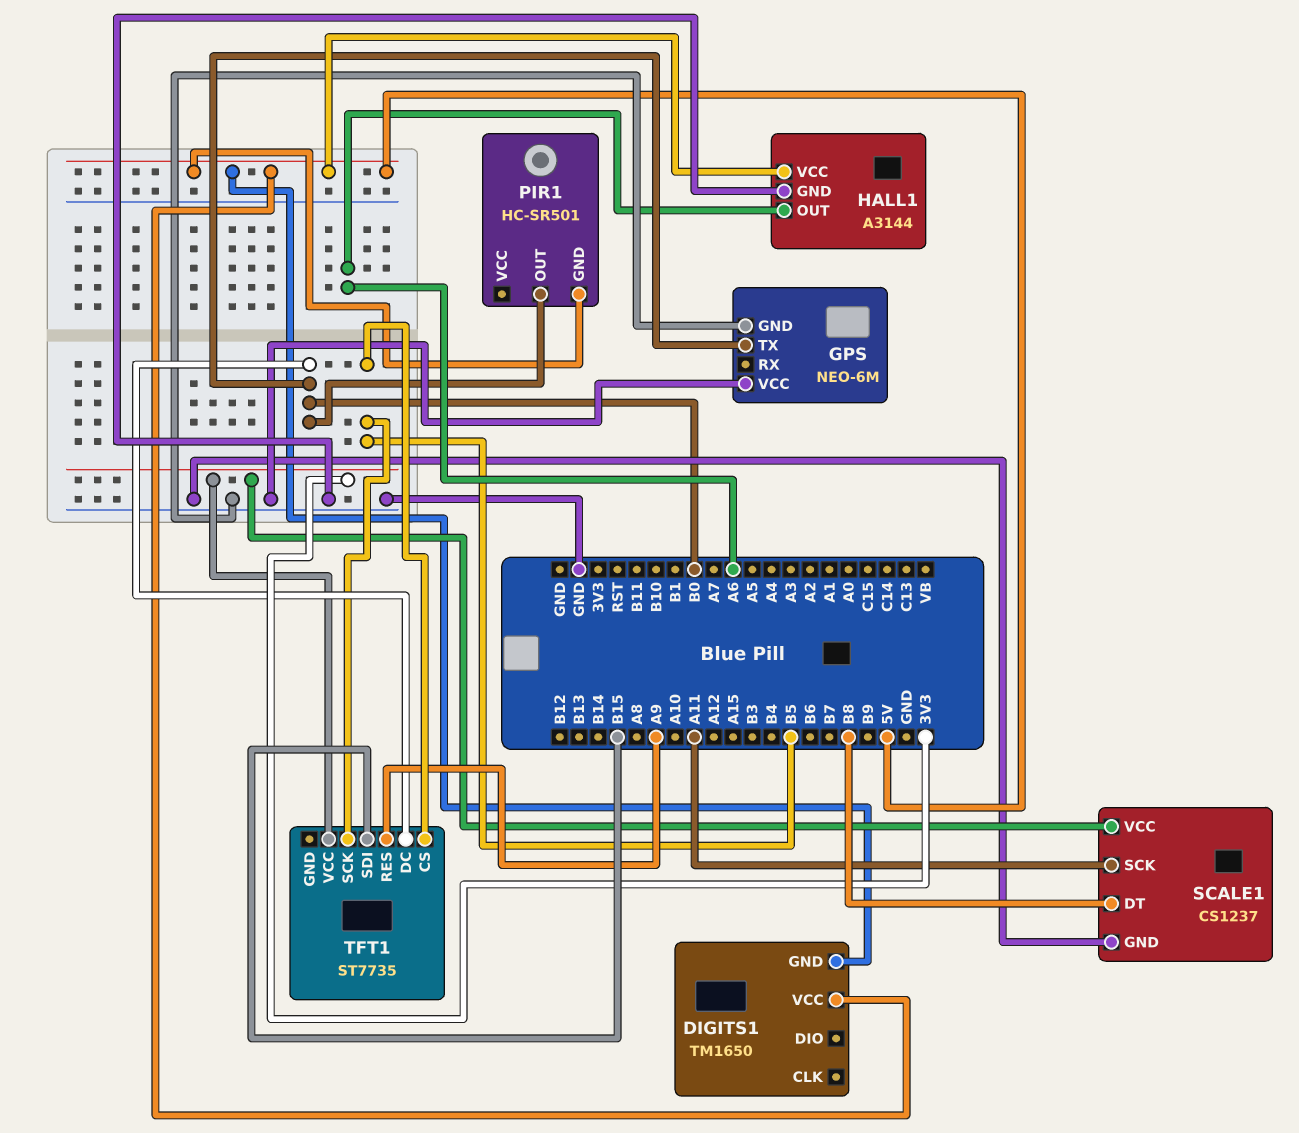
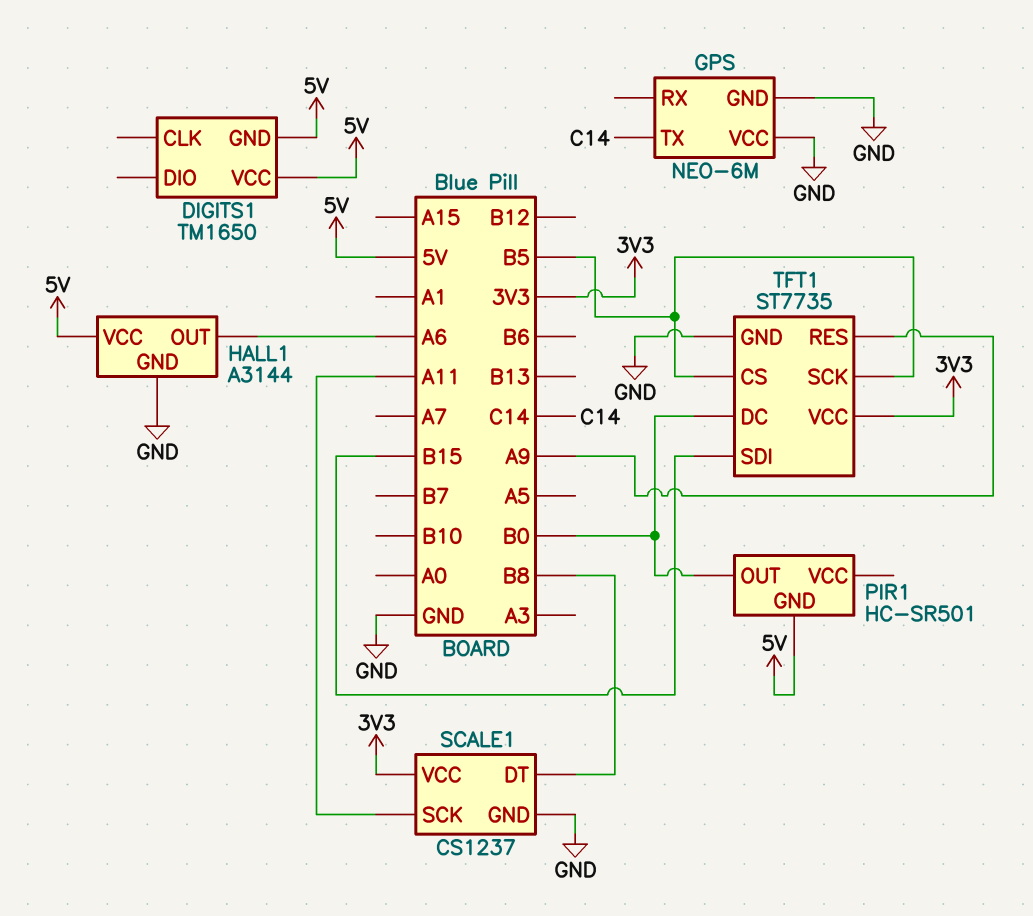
GPS pin TX: B0 -> C14
TFT1 pin GND: none -> GND

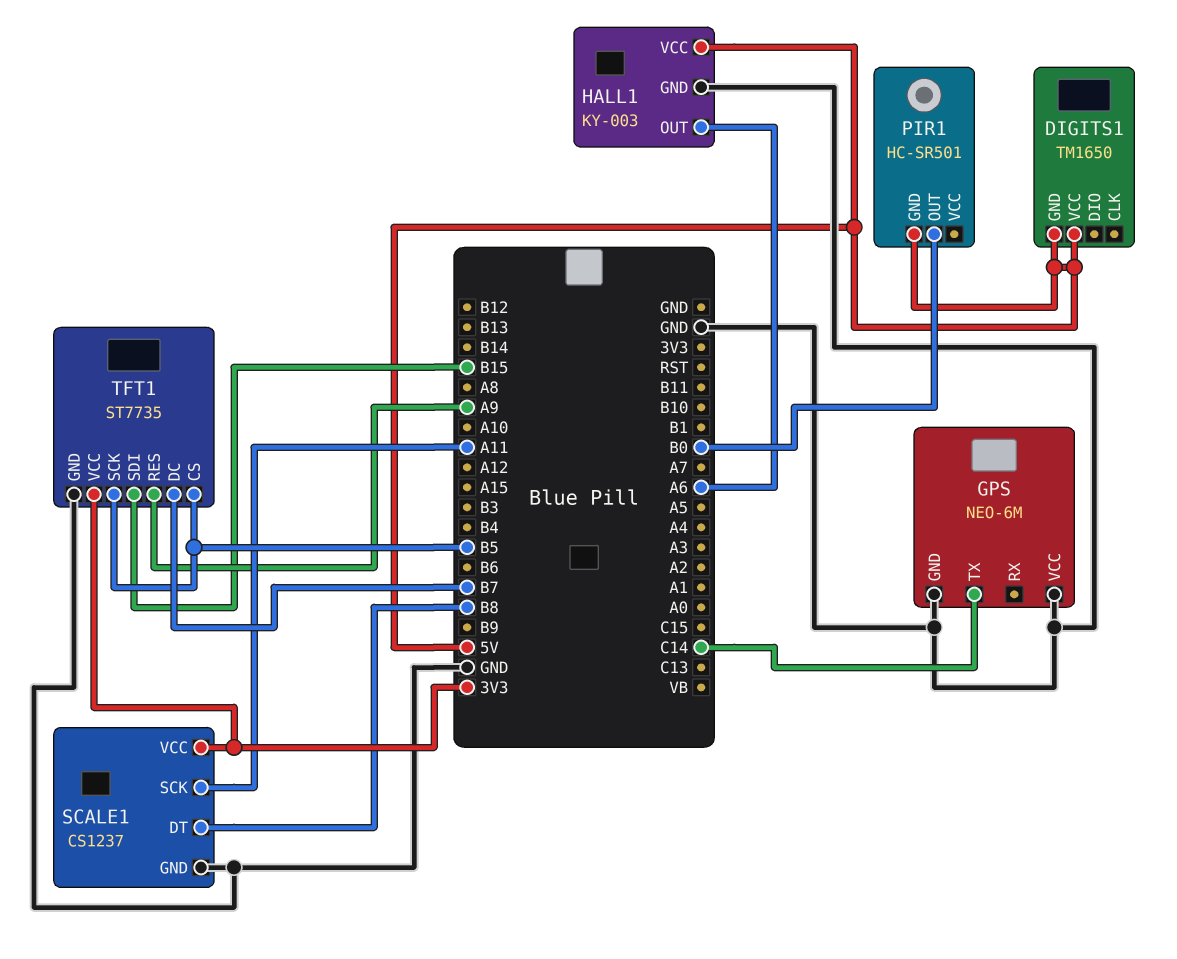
HALL1: A3144 -> KY-003
TFT1 pin DC: B0 -> B7

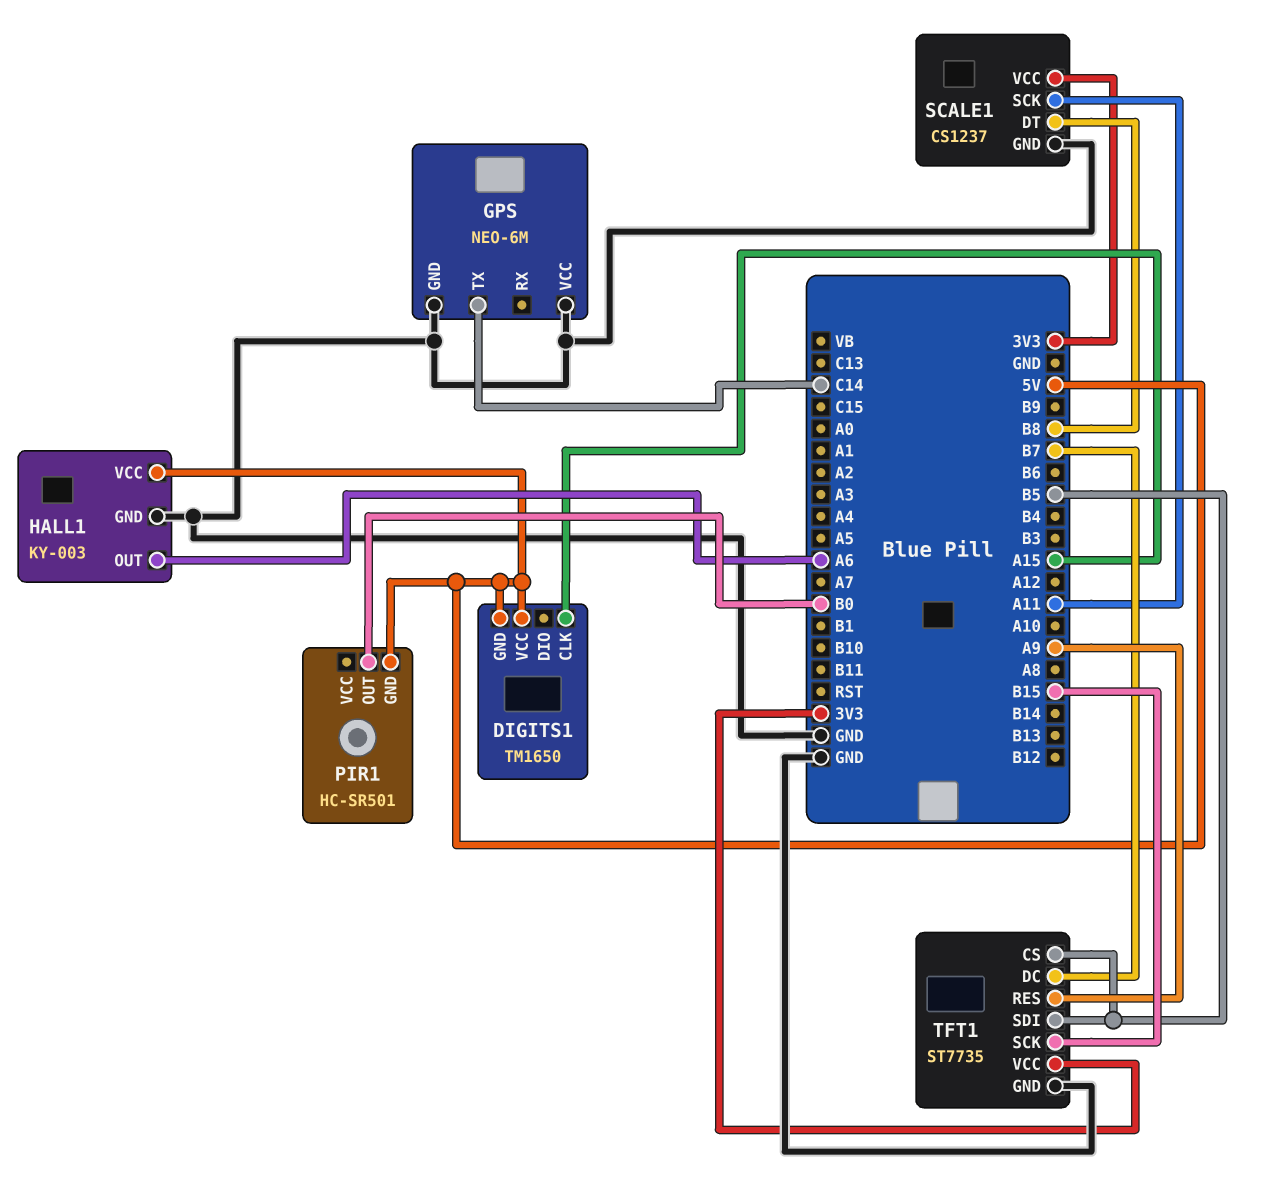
DIGITS1 pin CLK: none -> A15
TFT1 pin SCK: B5 -> B15
TFT1 pin SDI: B15 -> B5

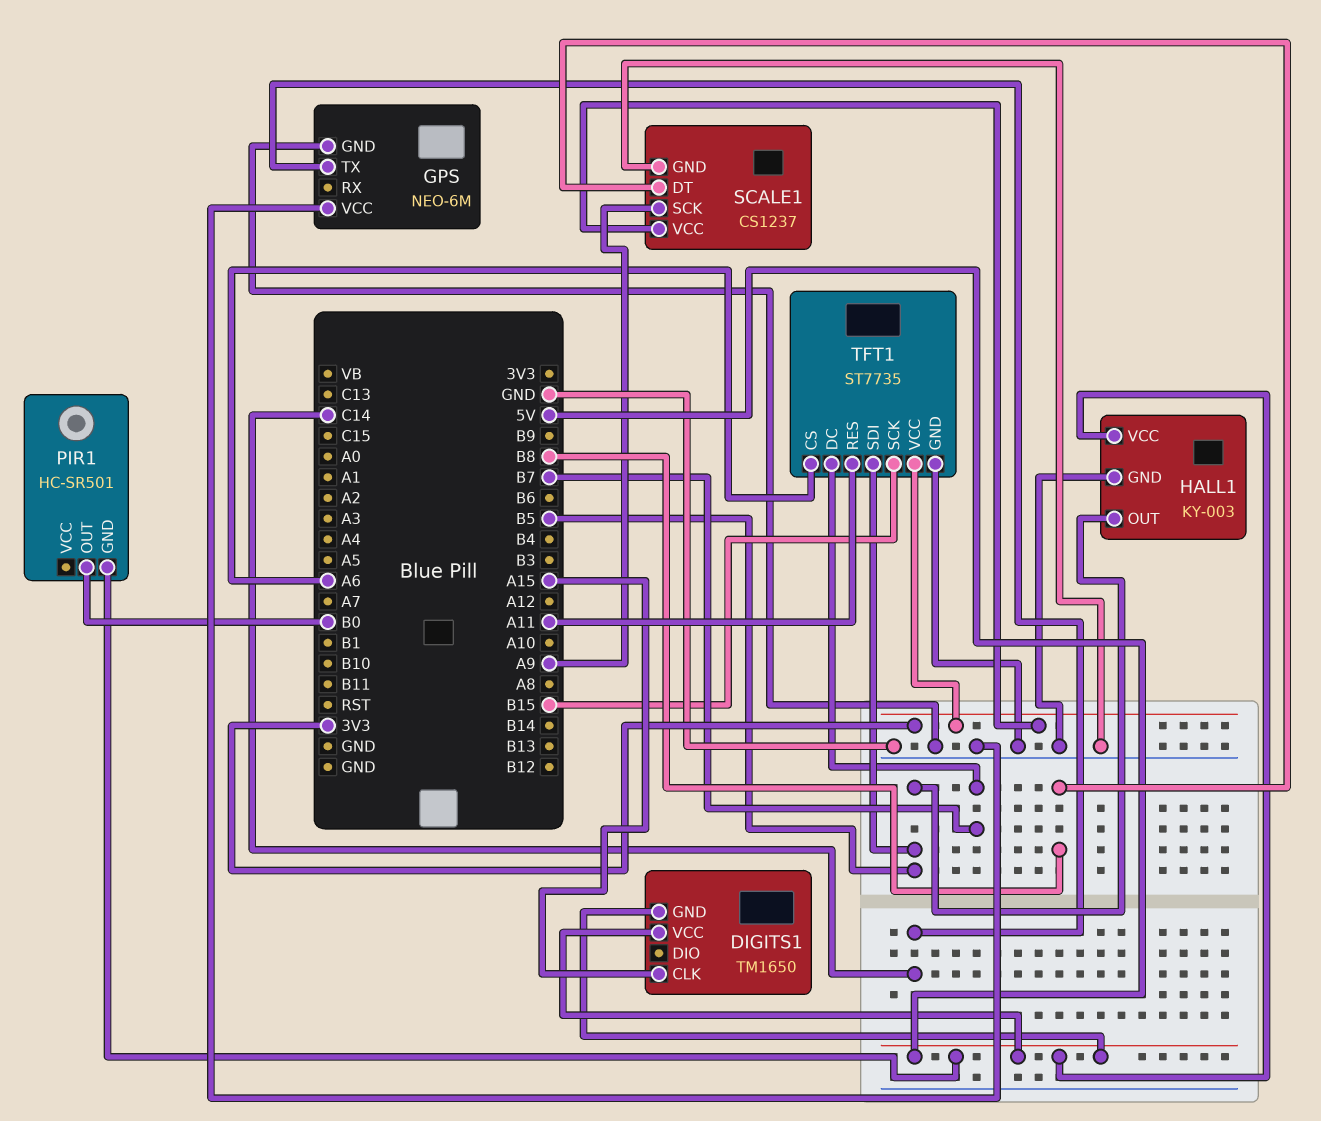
HALL1 pin OUT: A6 -> B5
SCALE1 pin SCK: A11 -> A9
TFT1 pin CS: B5 -> A6
TFT1 pin RES: A9 -> A11

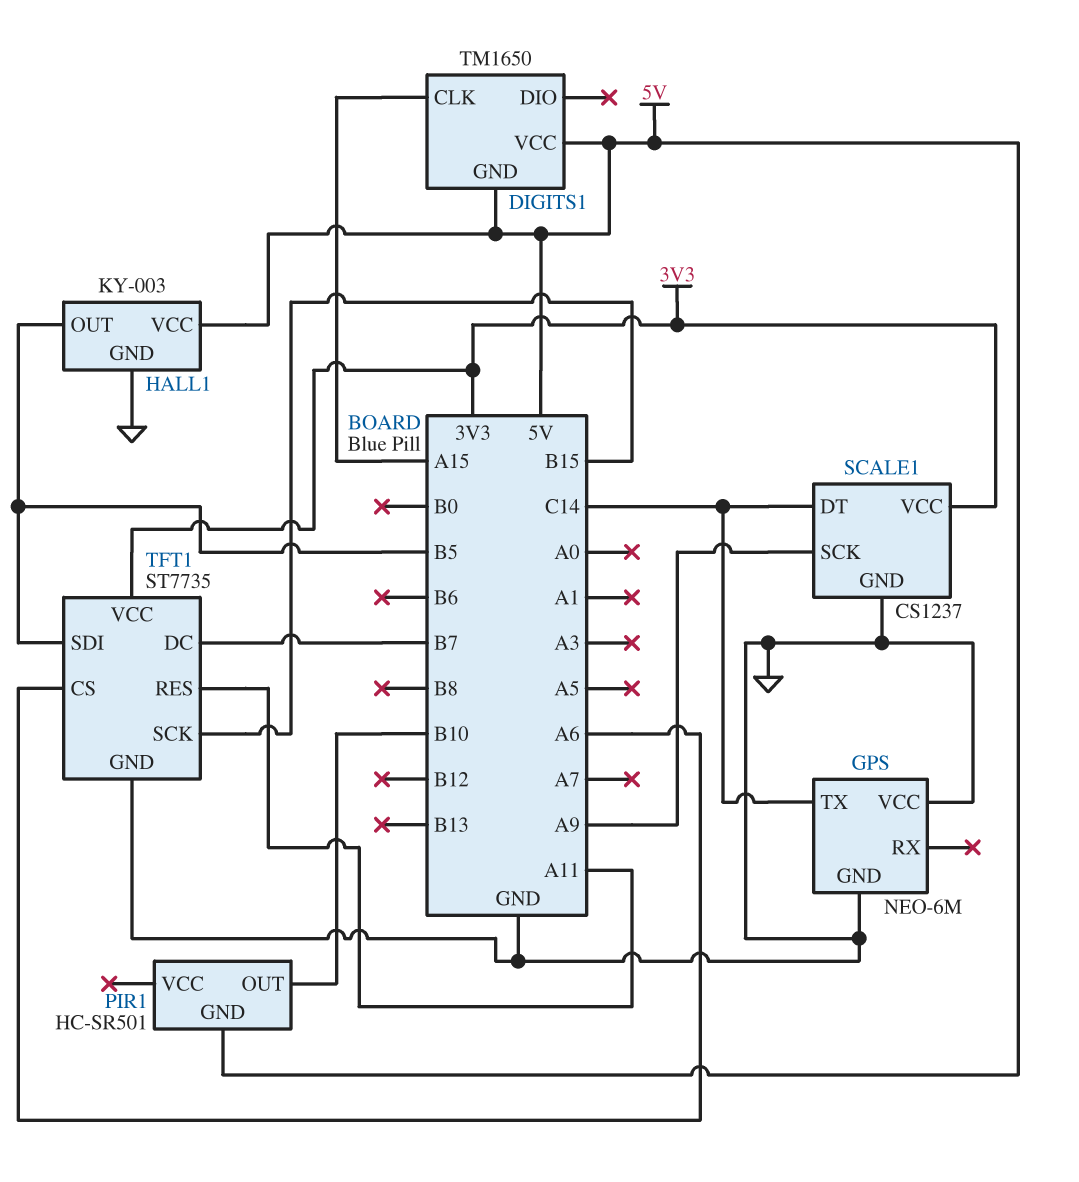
PIR1 pin OUT: B0 -> B10
SCALE1 pin DT: B8 -> C14

